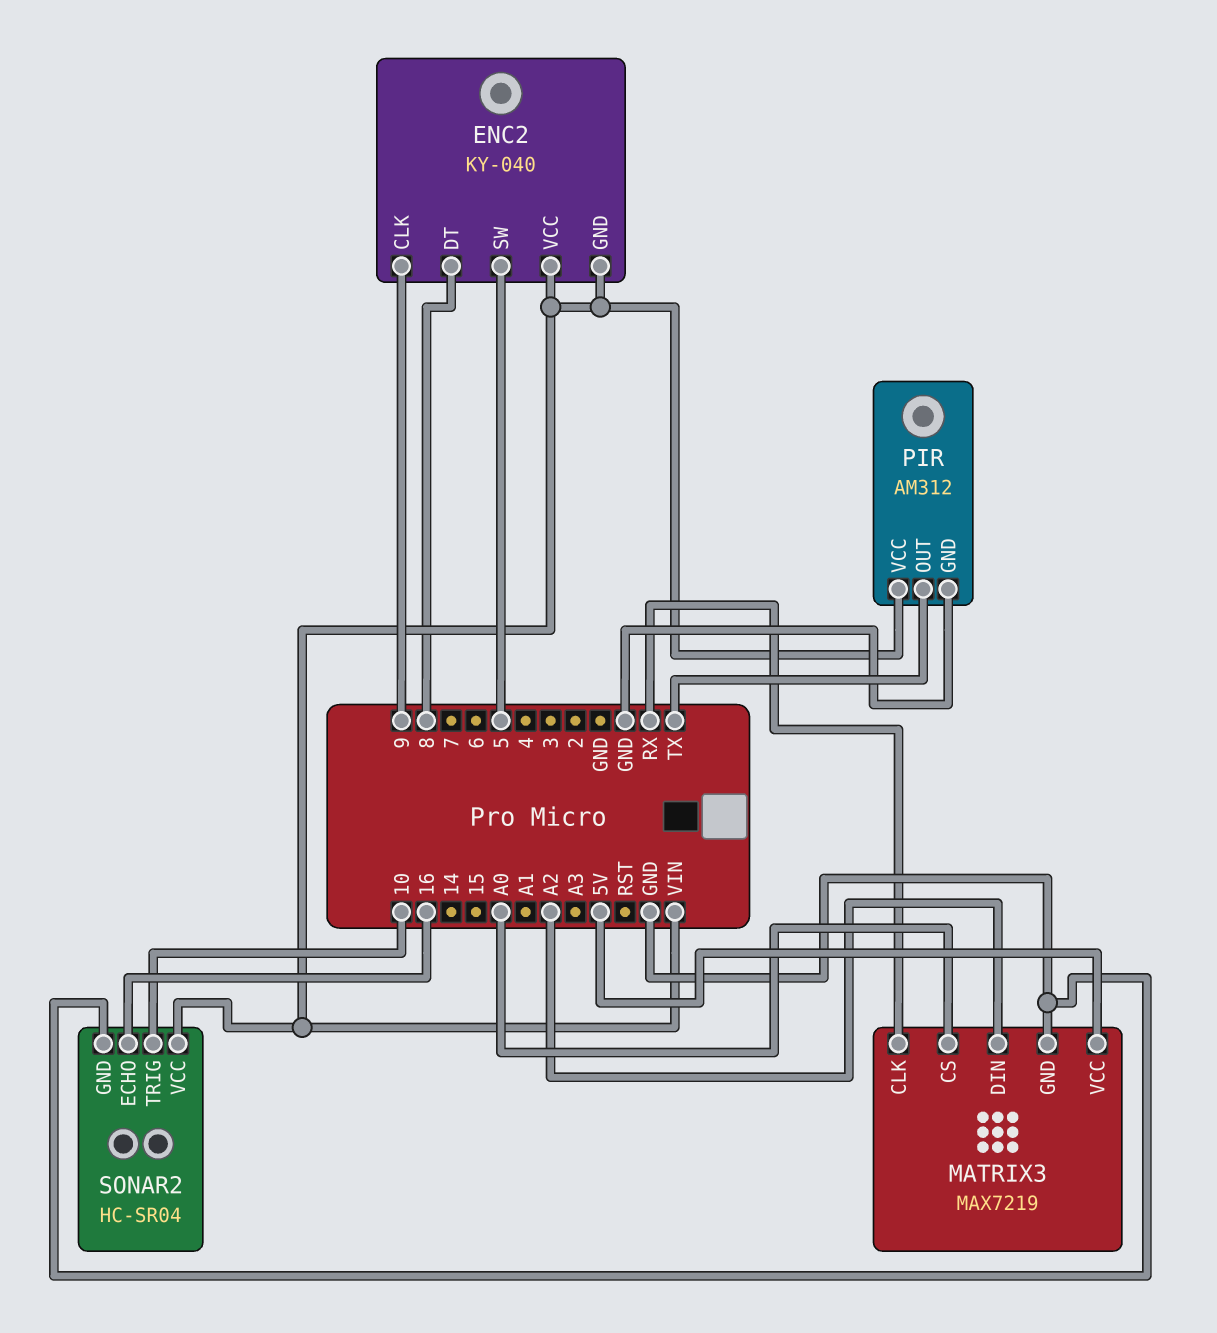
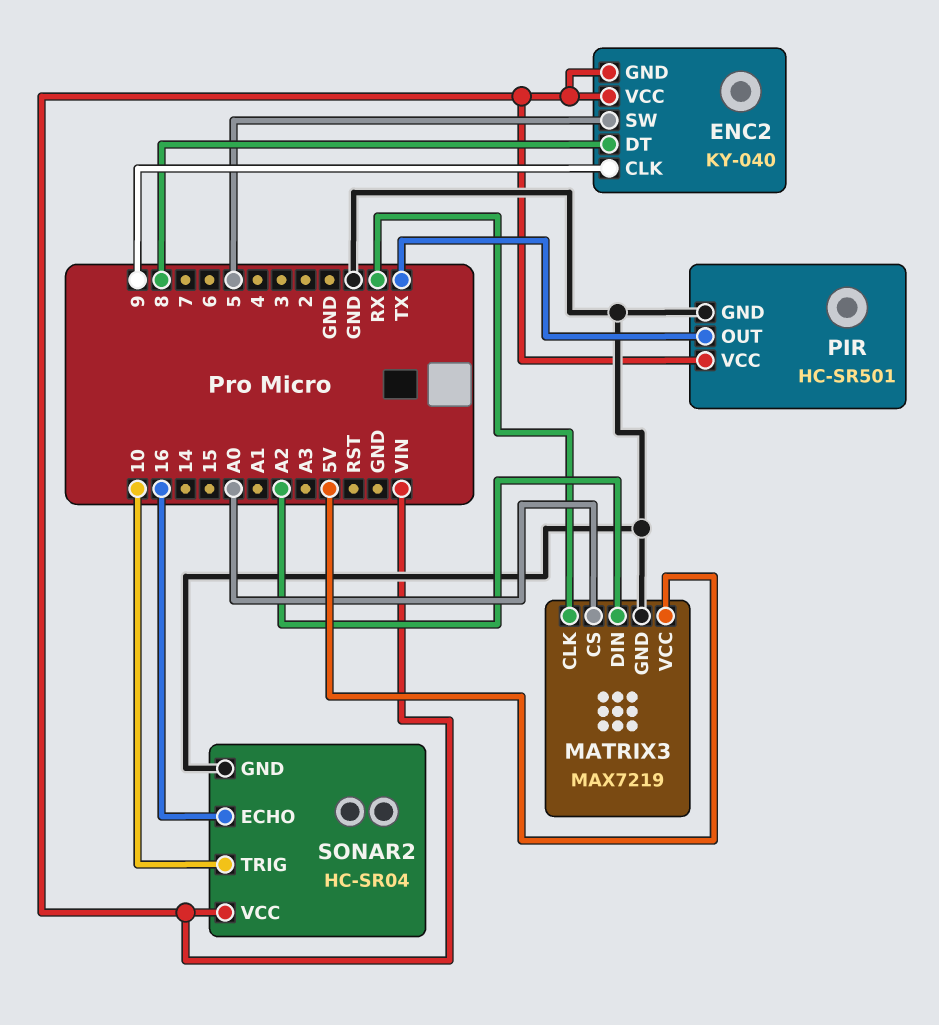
PIR: AM312 -> HC-SR501

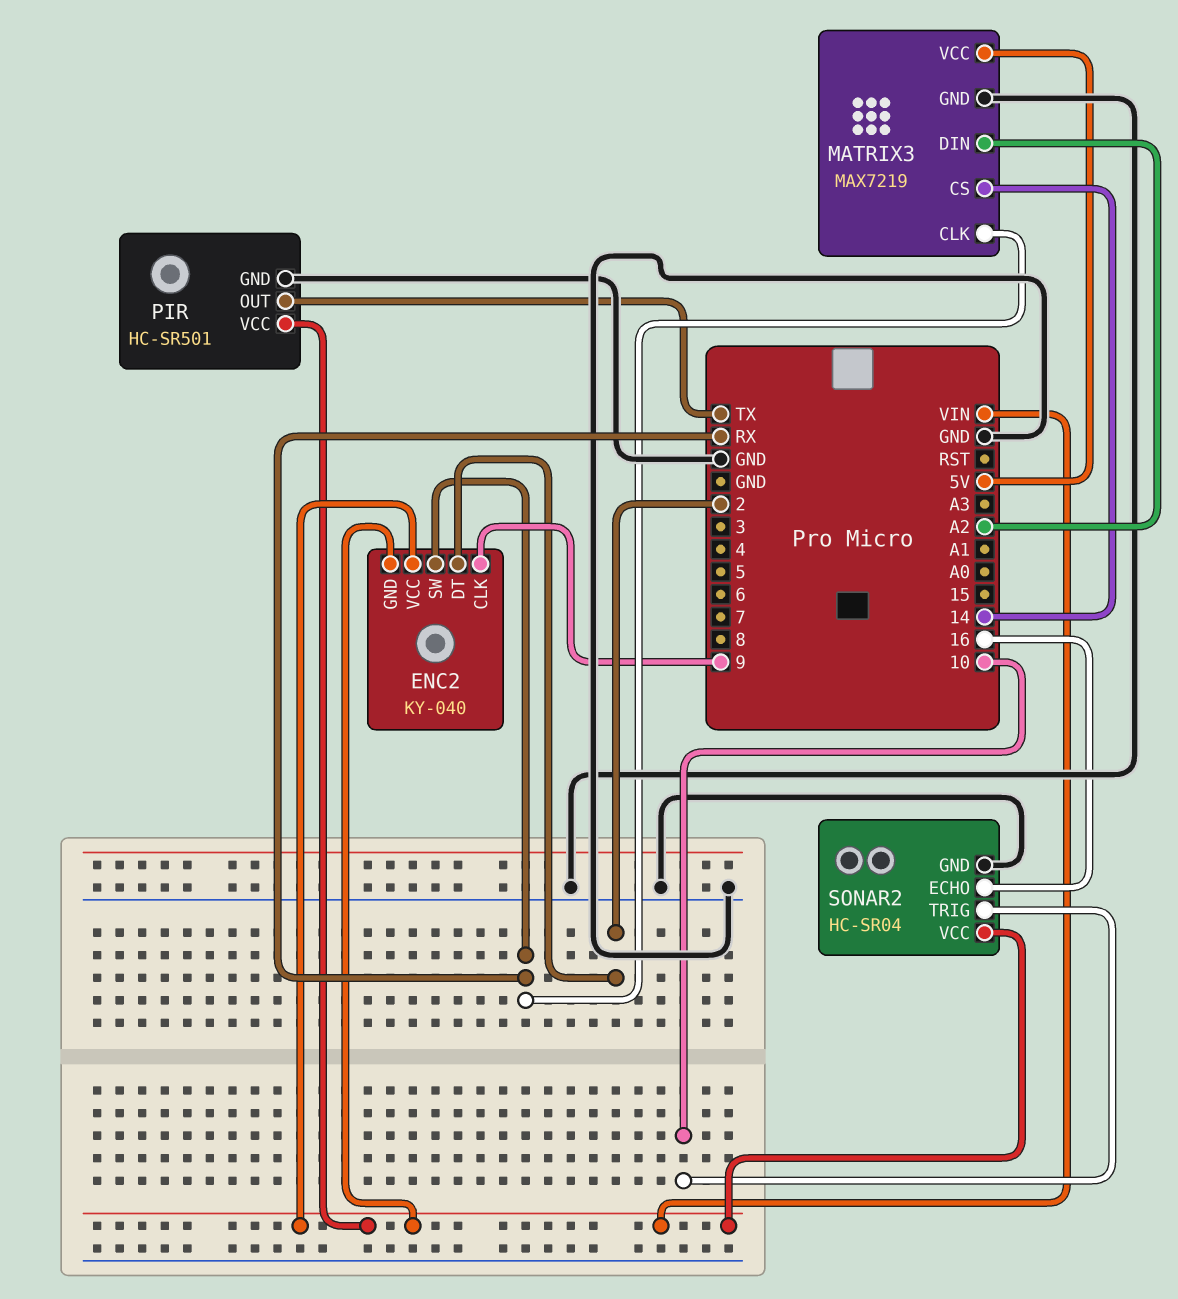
ENC2 pin DT: 8 -> 2
ENC2 pin SW: 5 -> RX
MATRIX3 pin CS: A0 -> 14

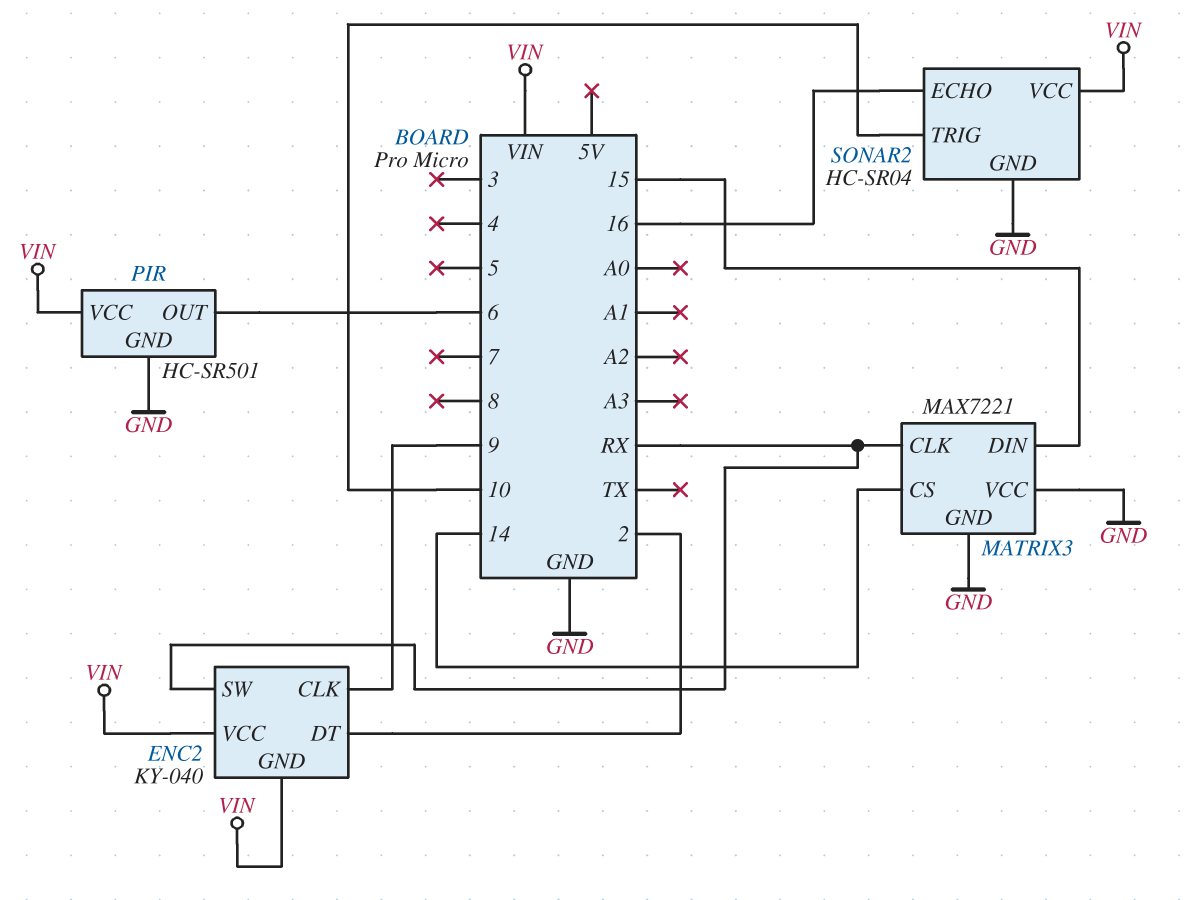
MATRIX3: MAX7219 -> MAX7221
MATRIX3 pin DIN: A2 -> 15
MATRIX3 pin VCC: 5V -> GND
PIR pin OUT: TX -> 6

